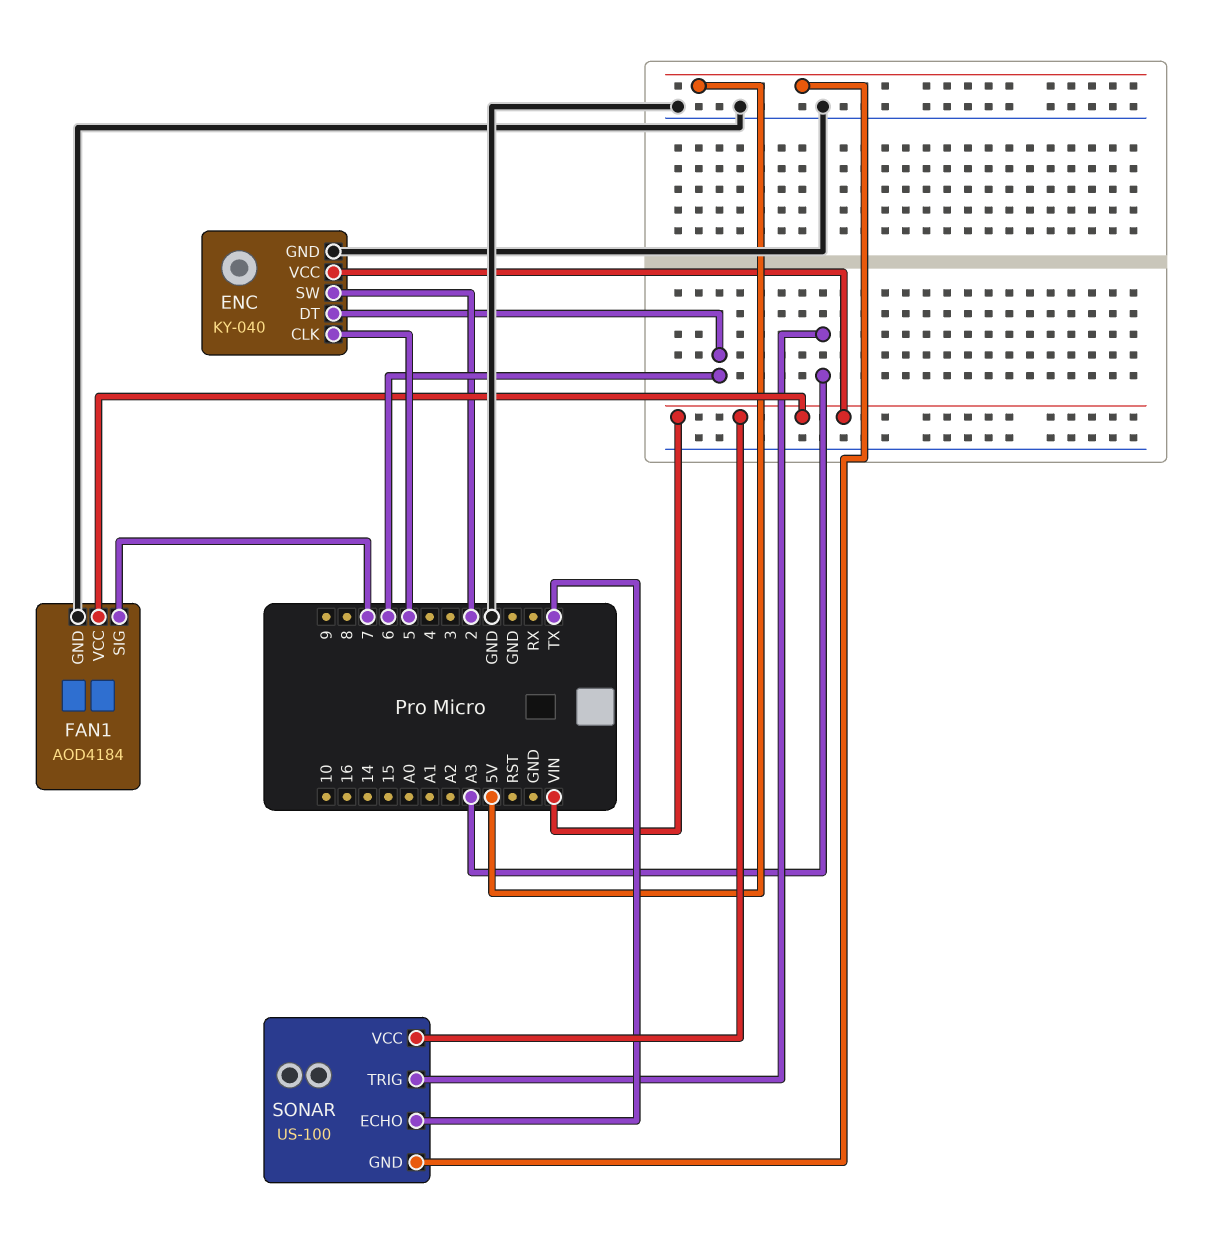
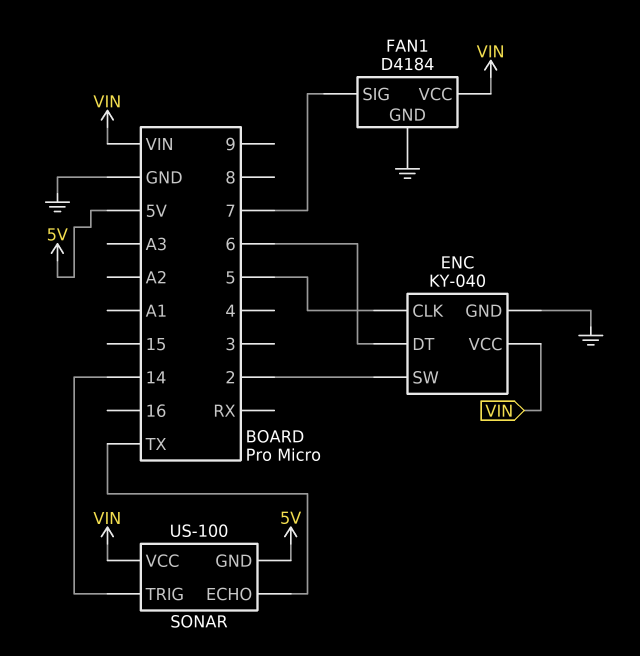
FAN1: AOD4184 -> D4184
SONAR pin TRIG: A3 -> 14

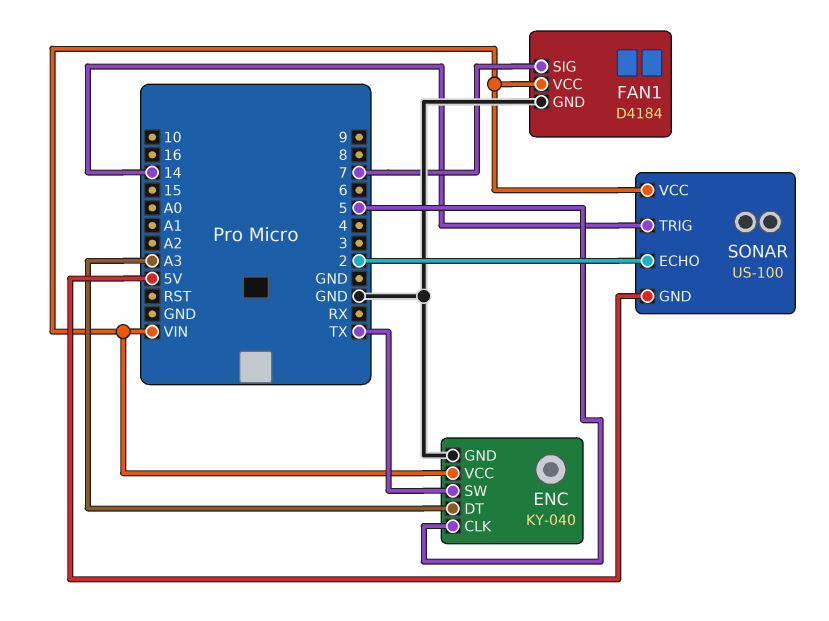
ENC pin DT: 6 -> A3
ENC pin SW: 2 -> TX
SONAR pin ECHO: TX -> 2

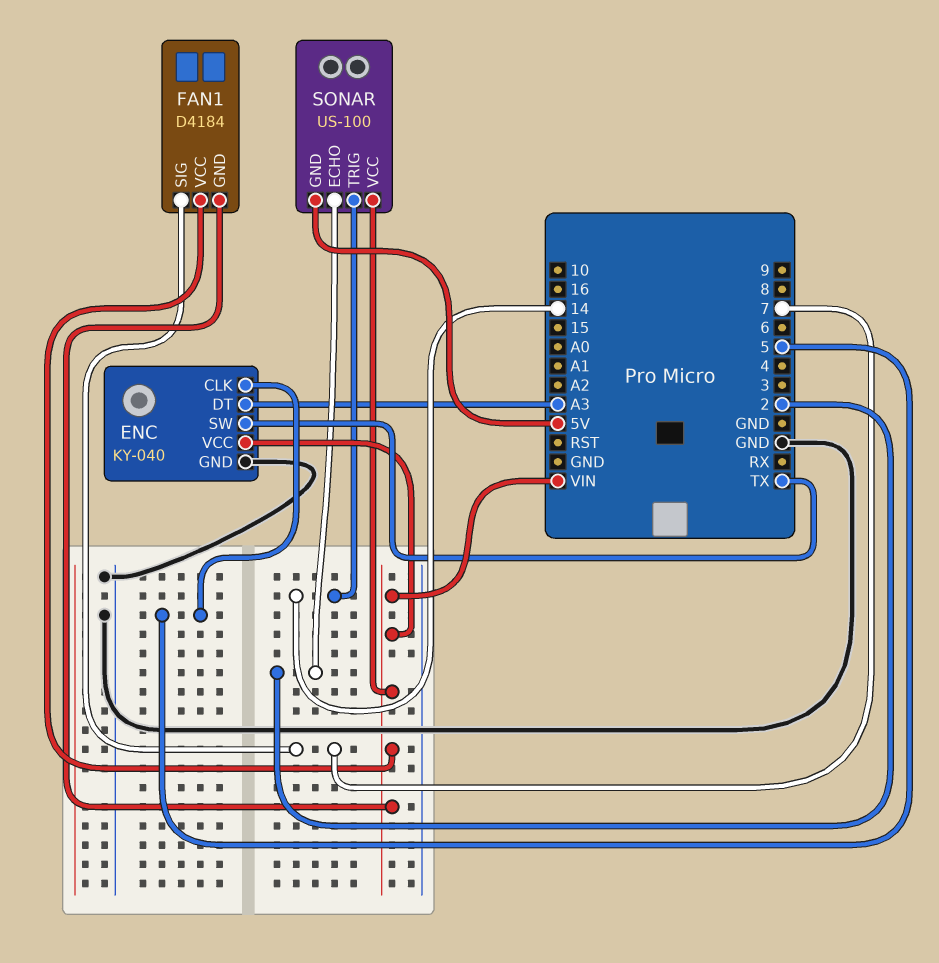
FAN1 pin GND: GND -> VIN

